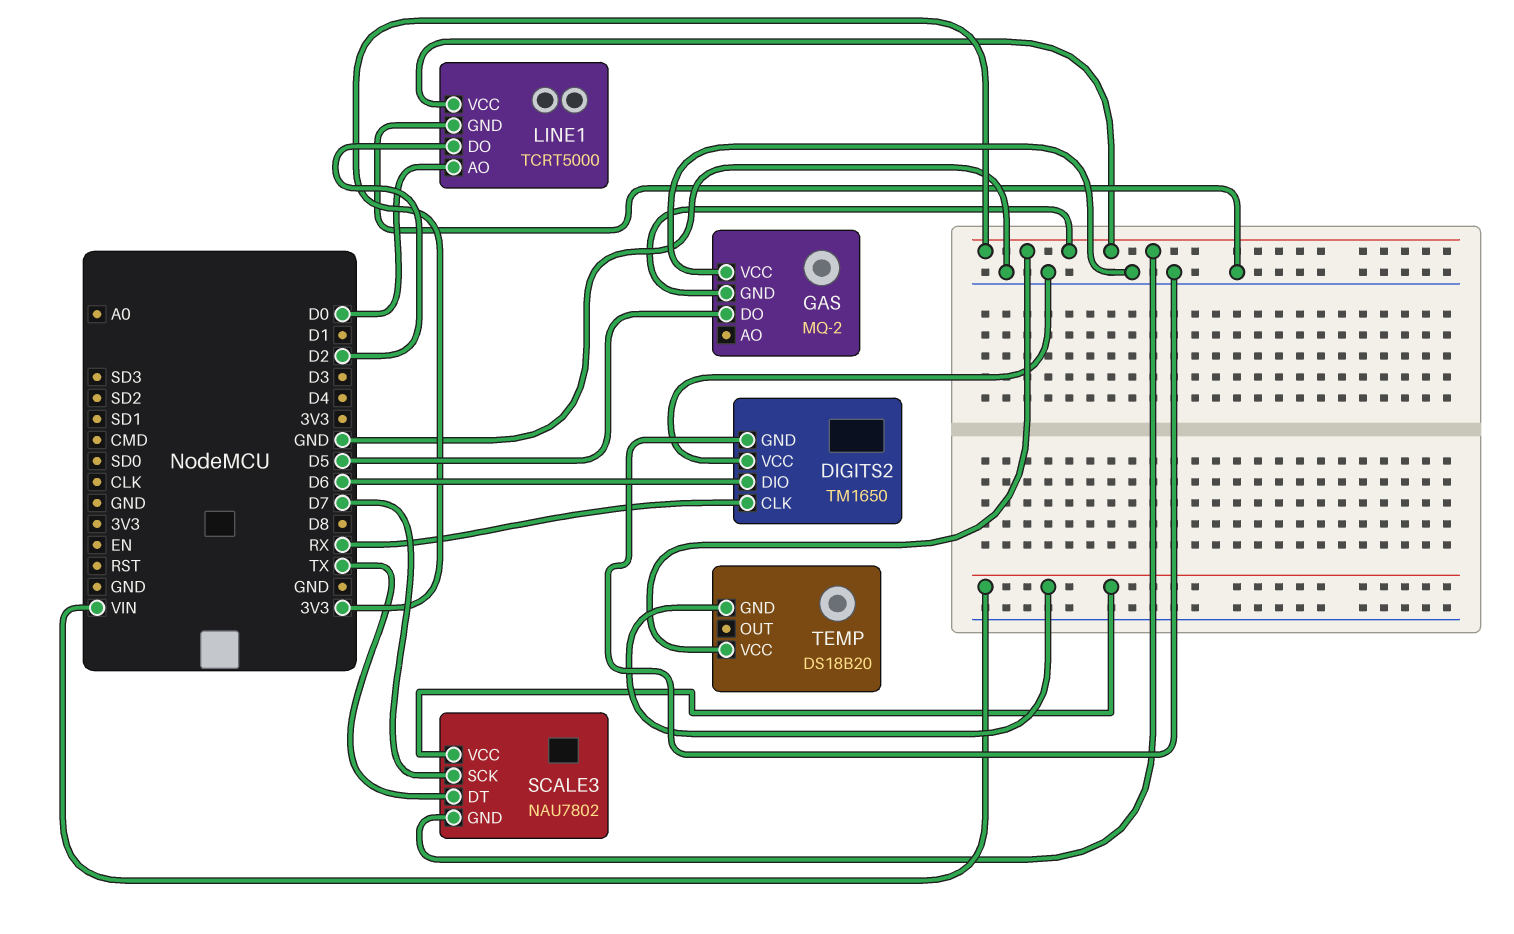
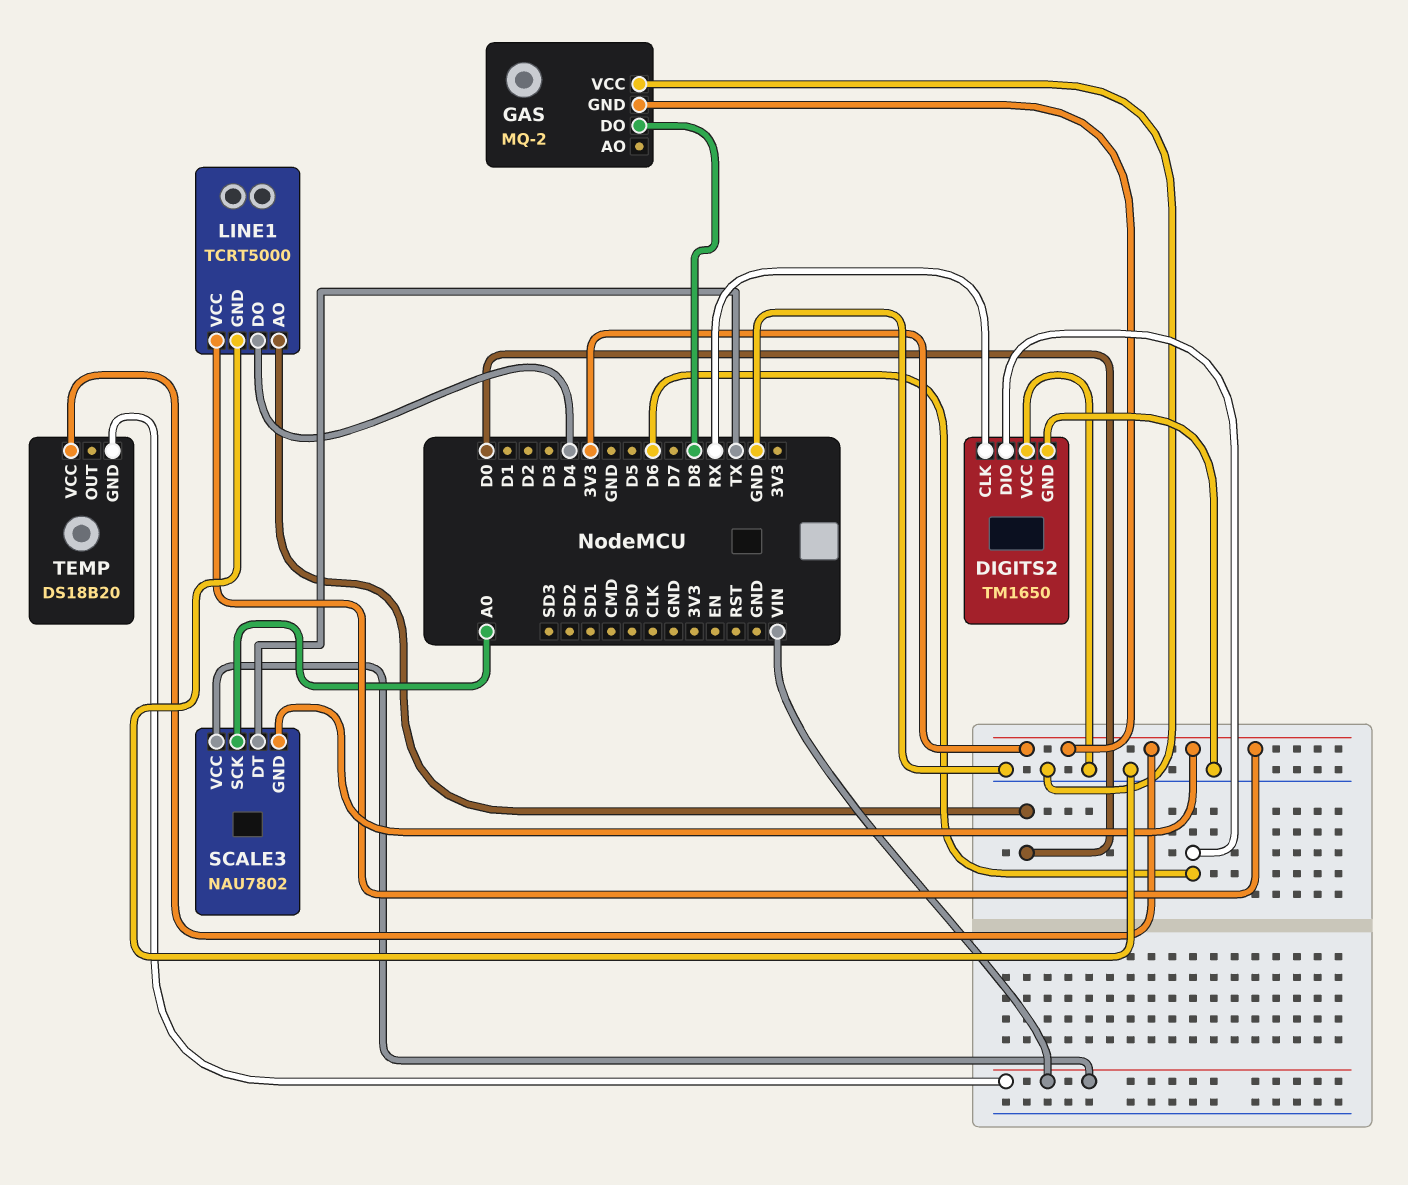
GAS pin DO: D5 -> D8
LINE1 pin DO: D2 -> D4
SCALE3 pin SCK: D7 -> A0

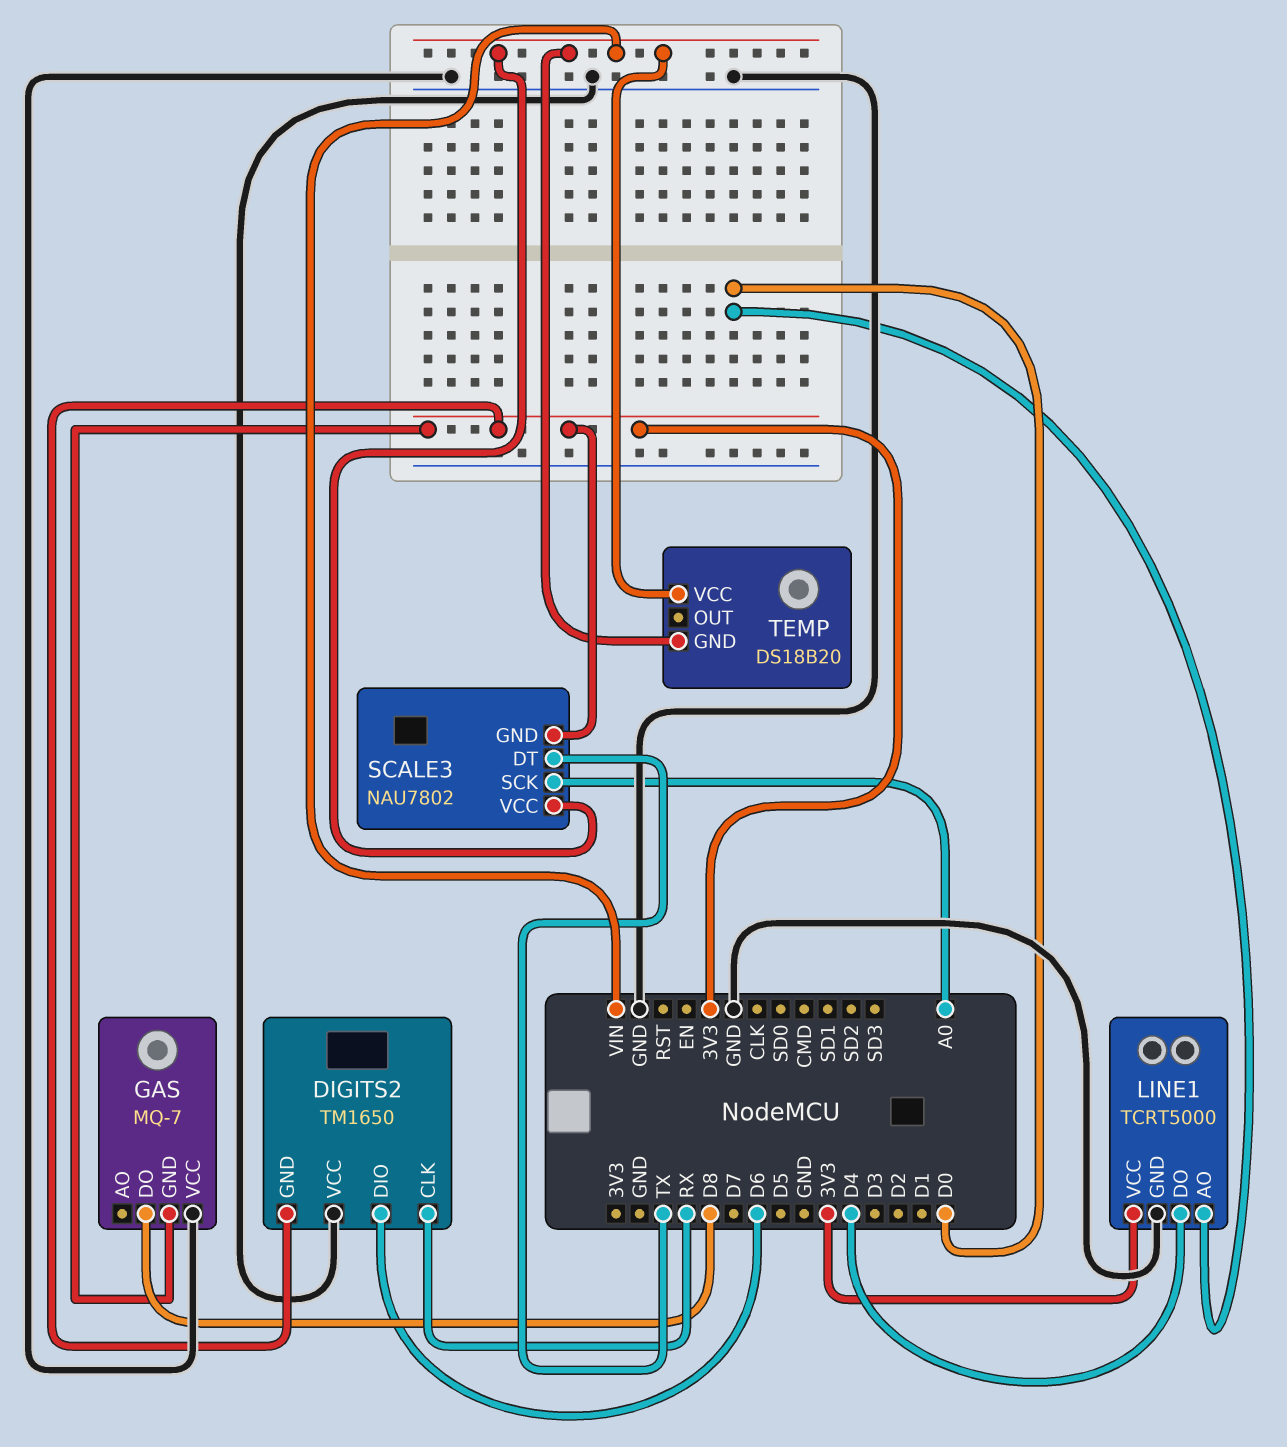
DIGITS2 pin GND: GND -> 3V3
GAS: MQ-2 -> MQ-7
TEMP pin VCC: 3V3 -> VIN

